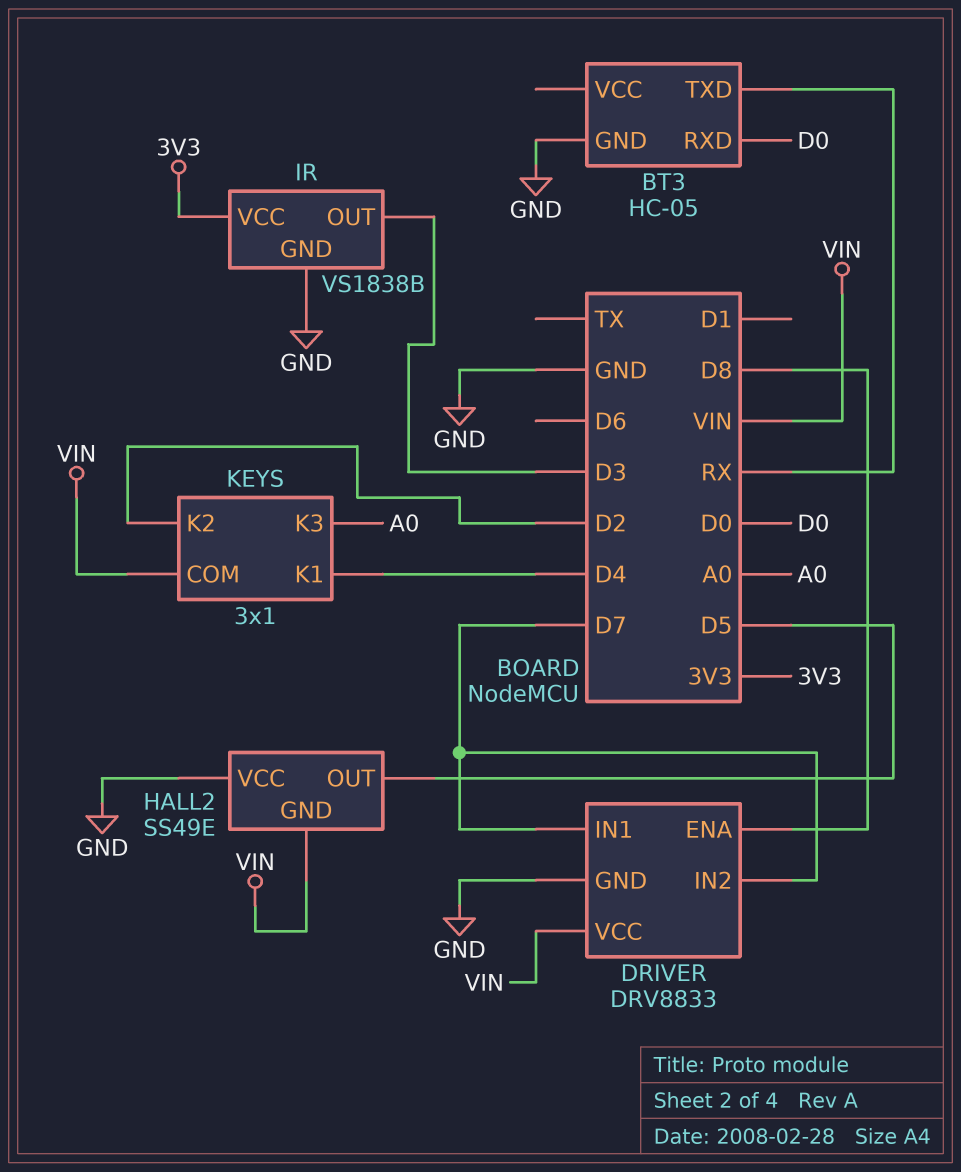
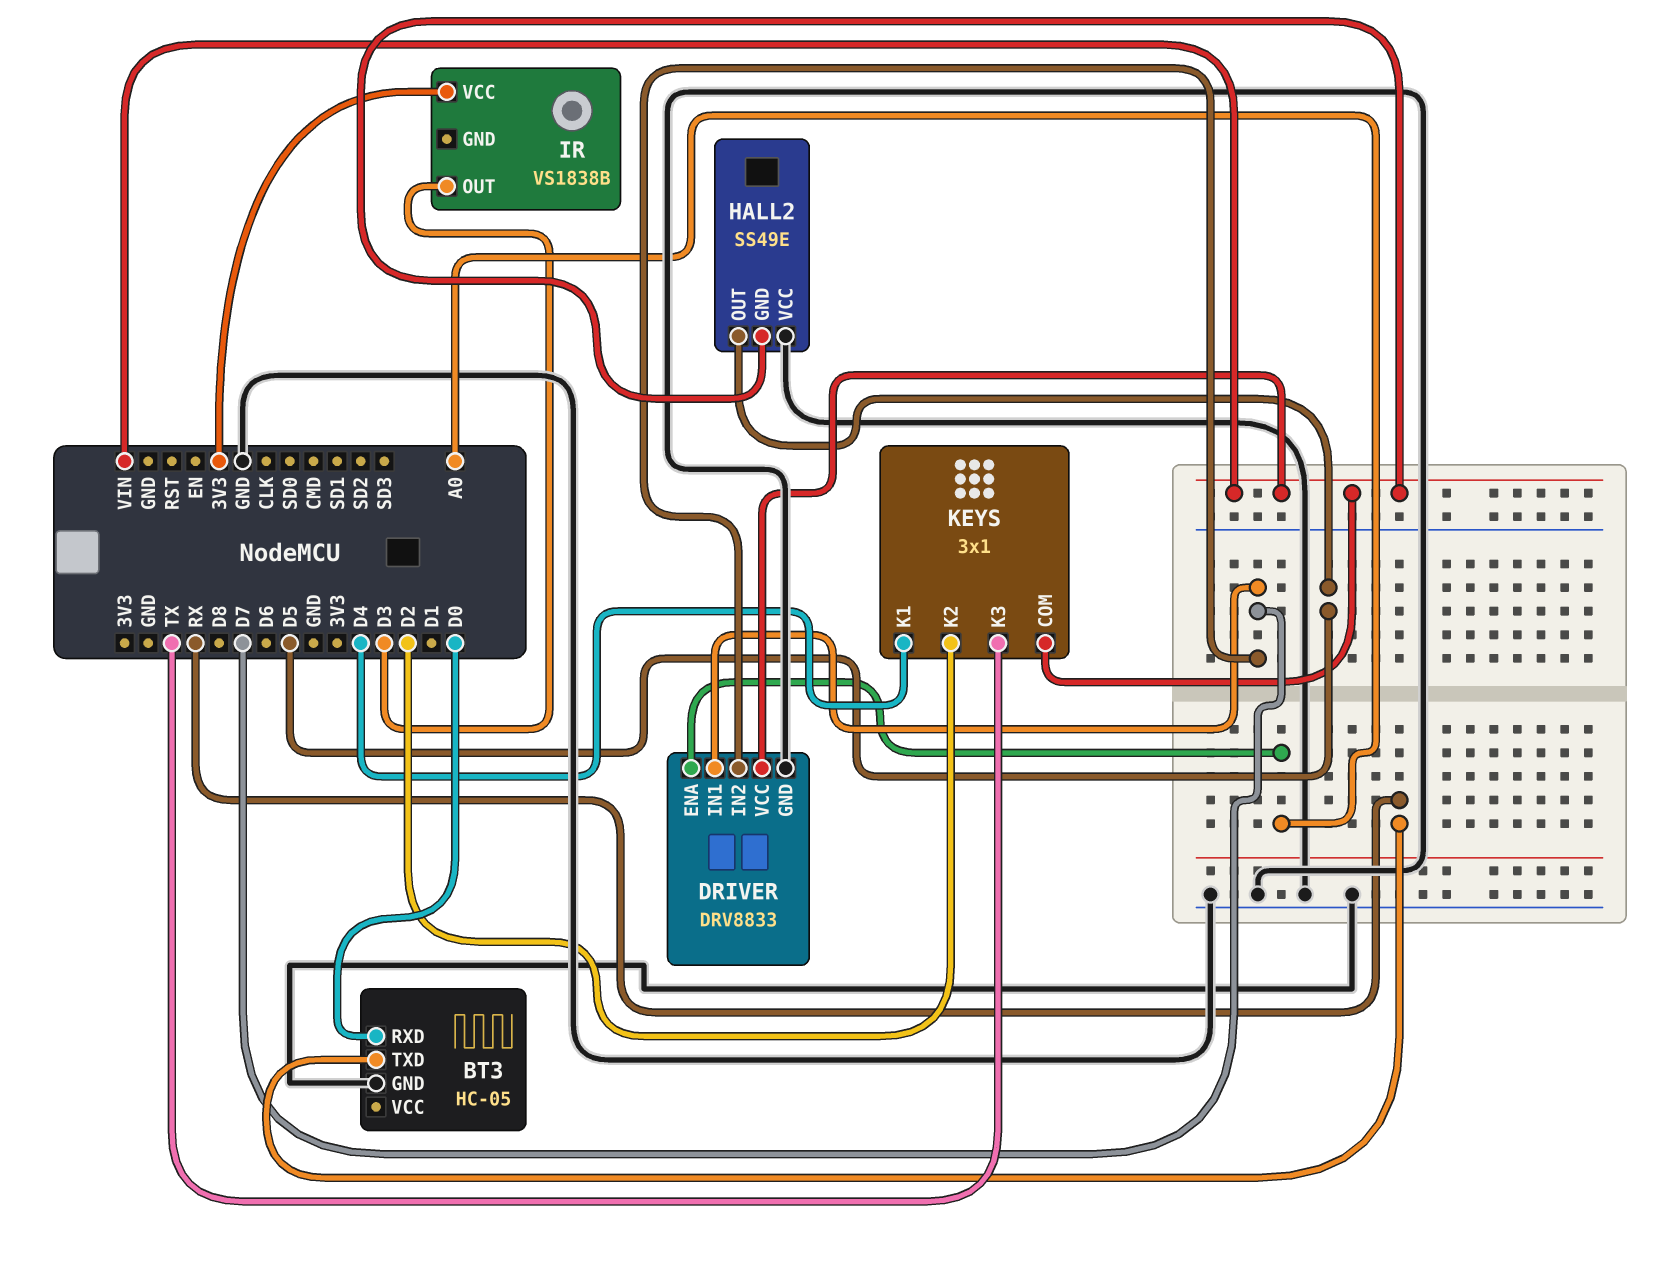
DRIVER pin ENA: D8 -> A0
IR pin GND: GND -> none
KEYS pin K3: A0 -> TX

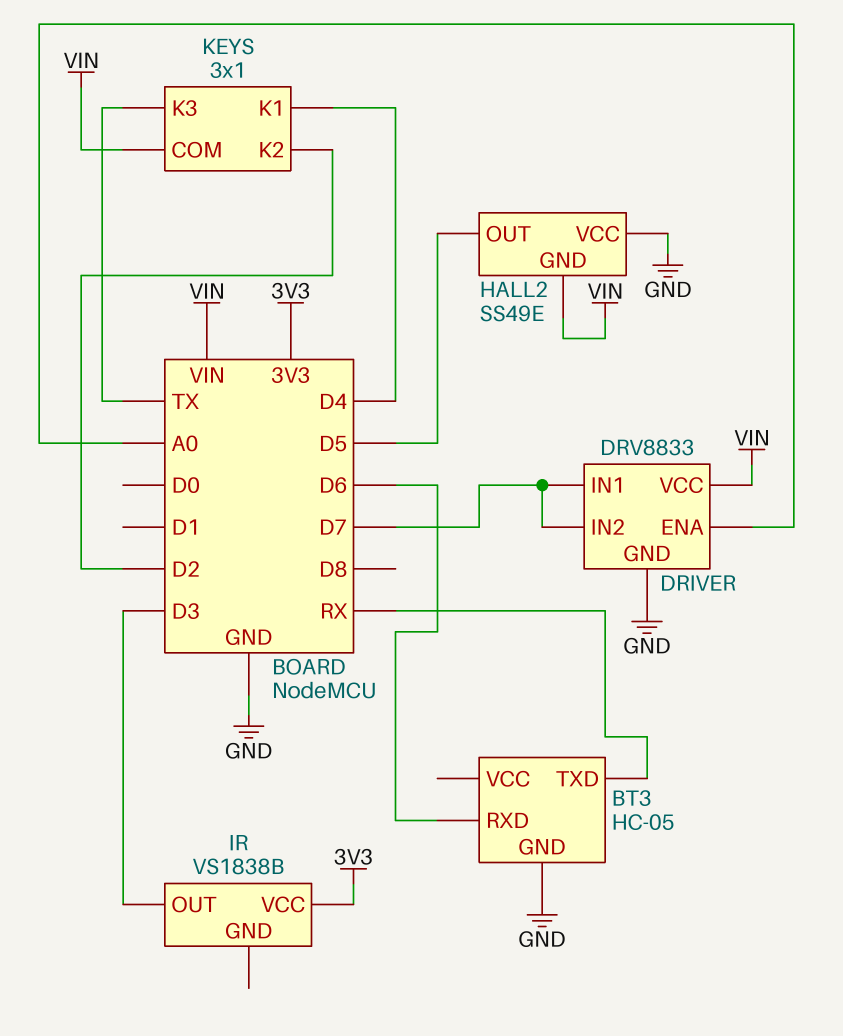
BT3 pin RXD: D0 -> D6

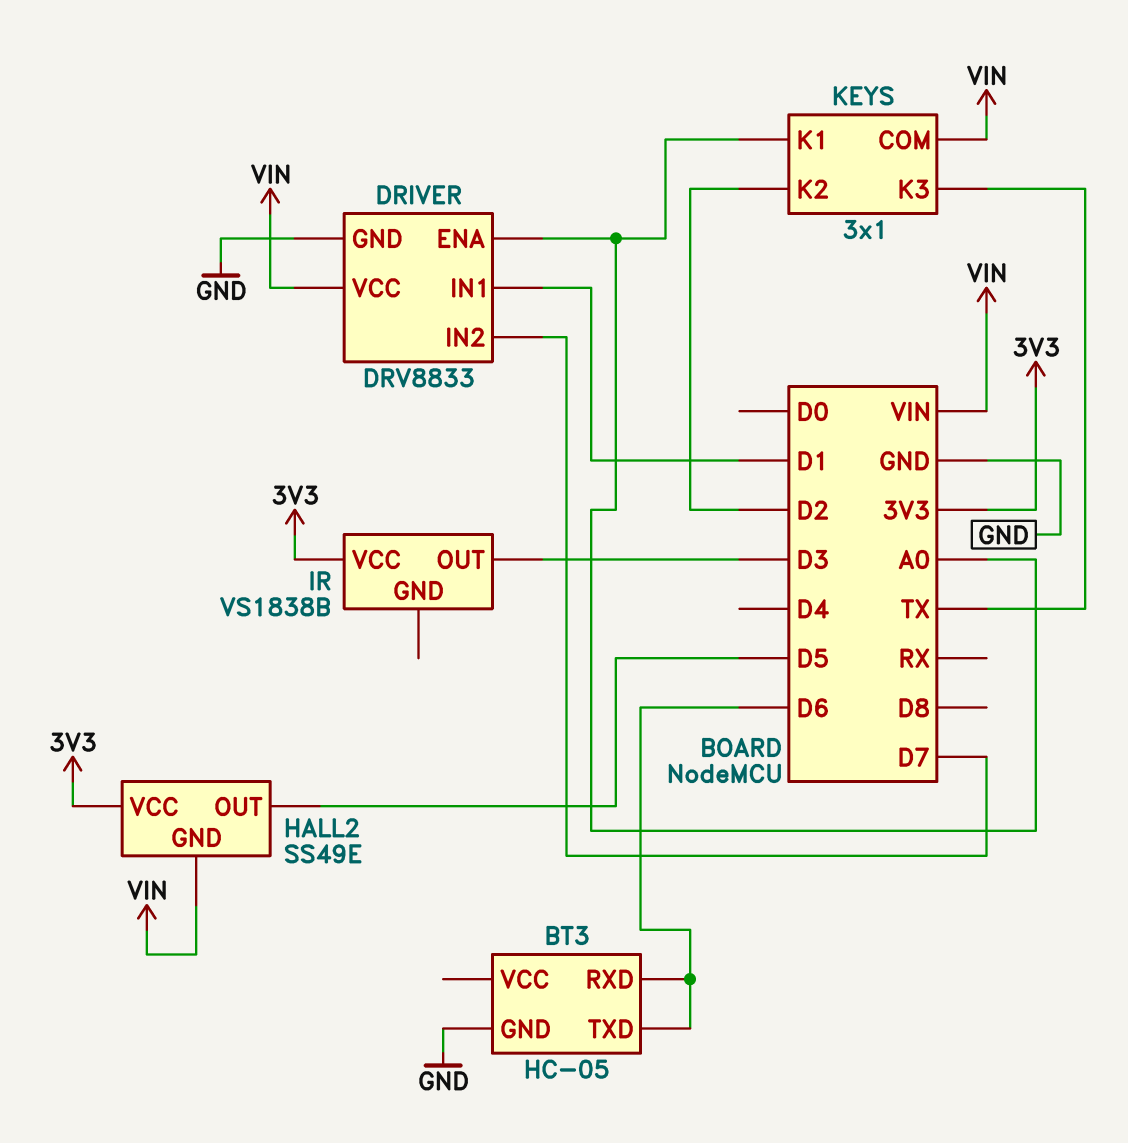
BT3 pin TXD: RX -> D6
DRIVER pin IN1: D7 -> D1
HALL2 pin VCC: GND -> 3V3
KEYS pin K1: D4 -> A0

